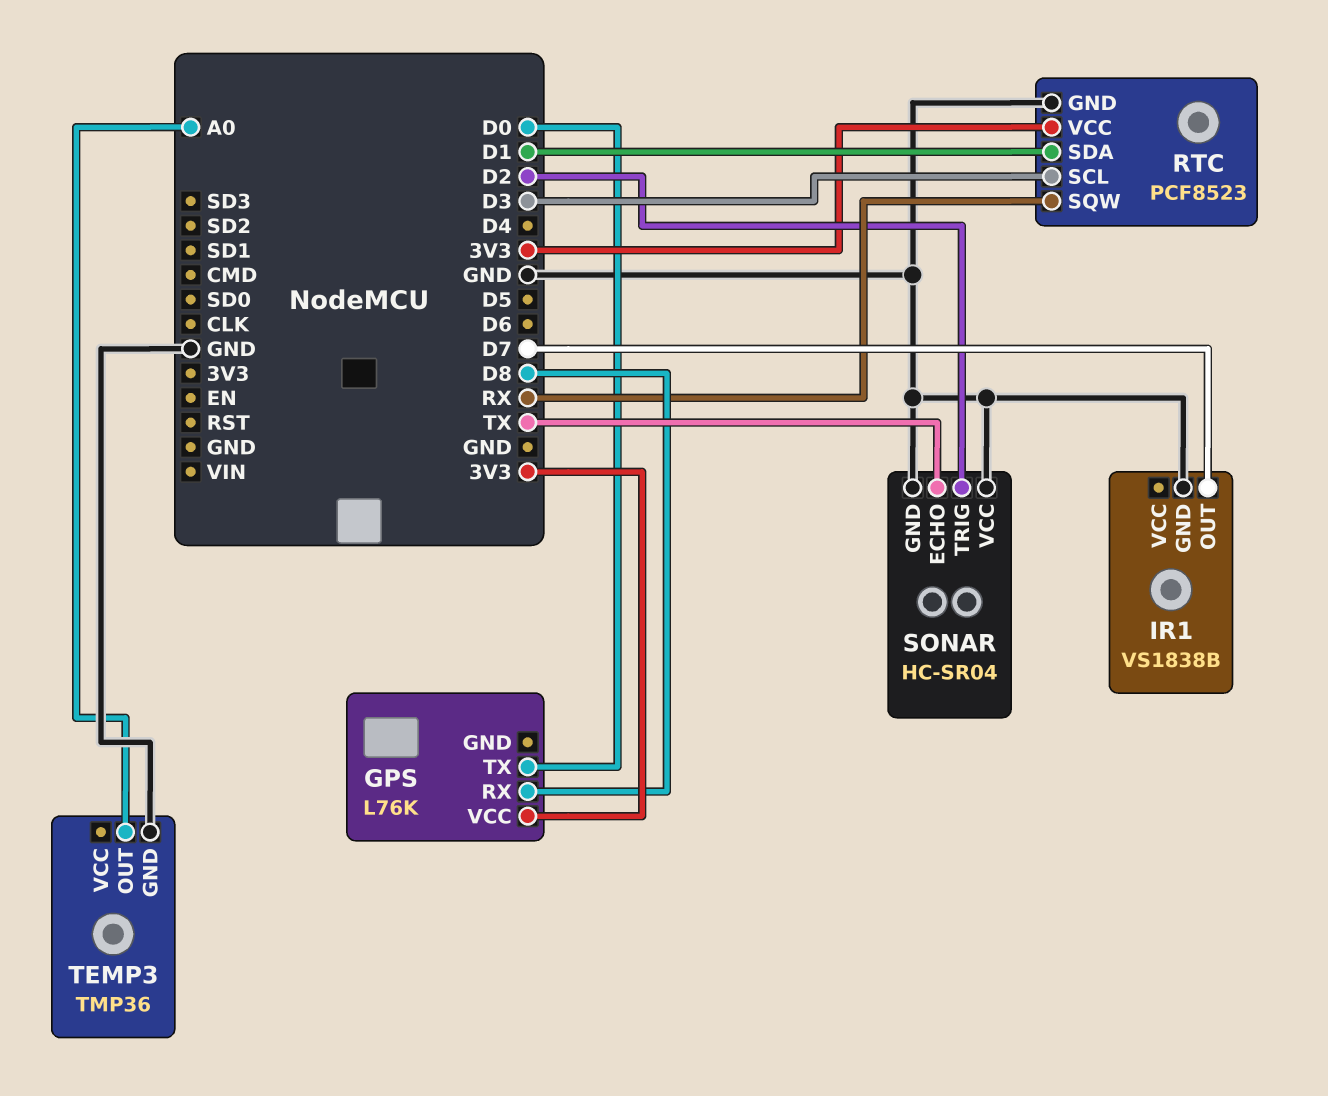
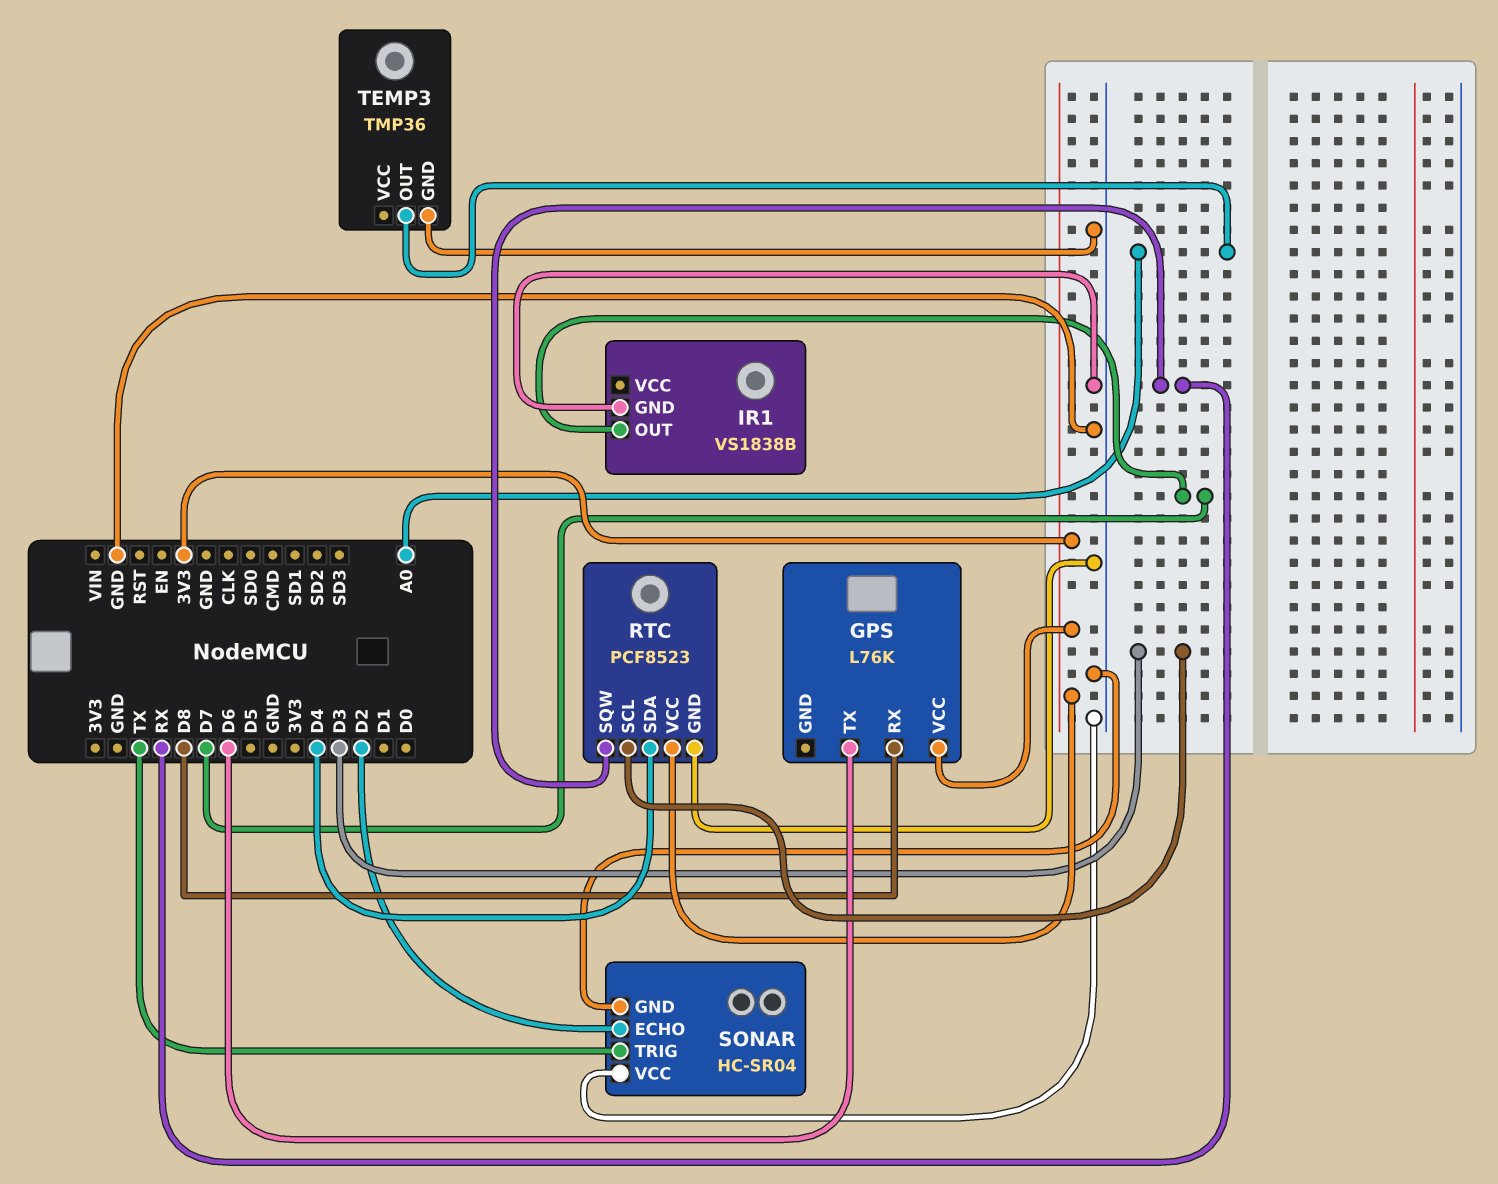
GPS pin TX: D0 -> D6
RTC pin SDA: D1 -> D4
SONAR pin ECHO: TX -> D2
SONAR pin TRIG: D2 -> TX

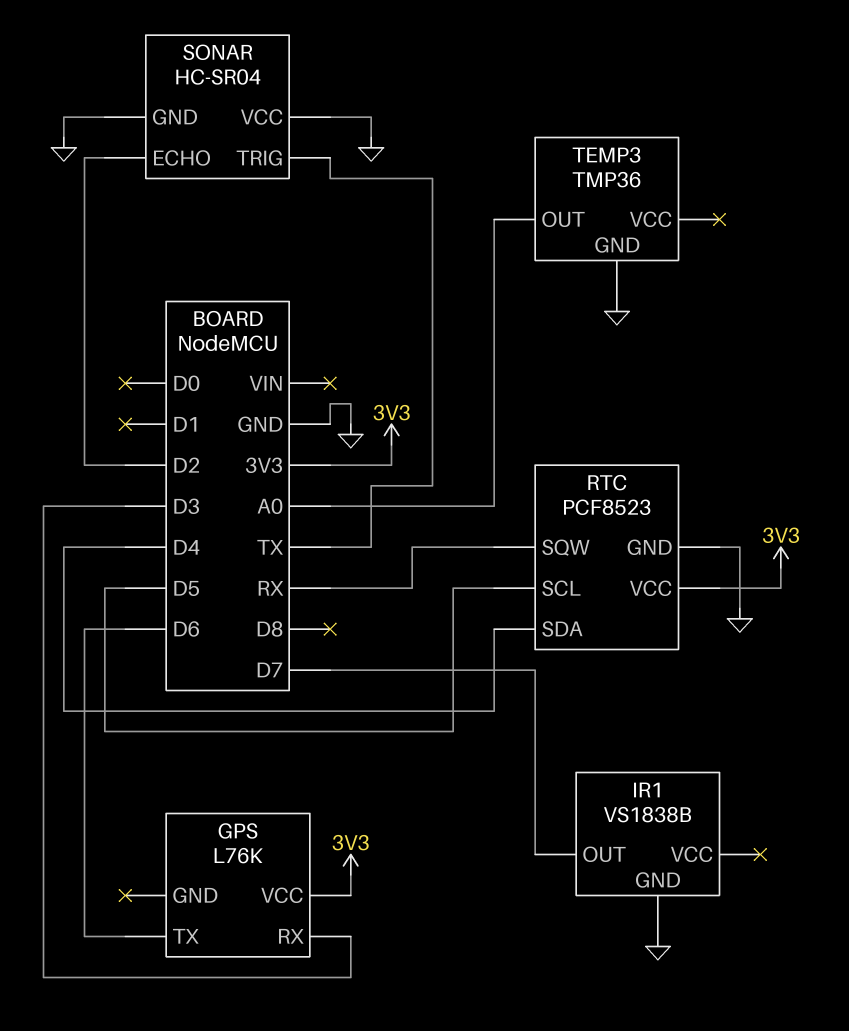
GPS pin RX: D8 -> D3
RTC pin SCL: D3 -> D5

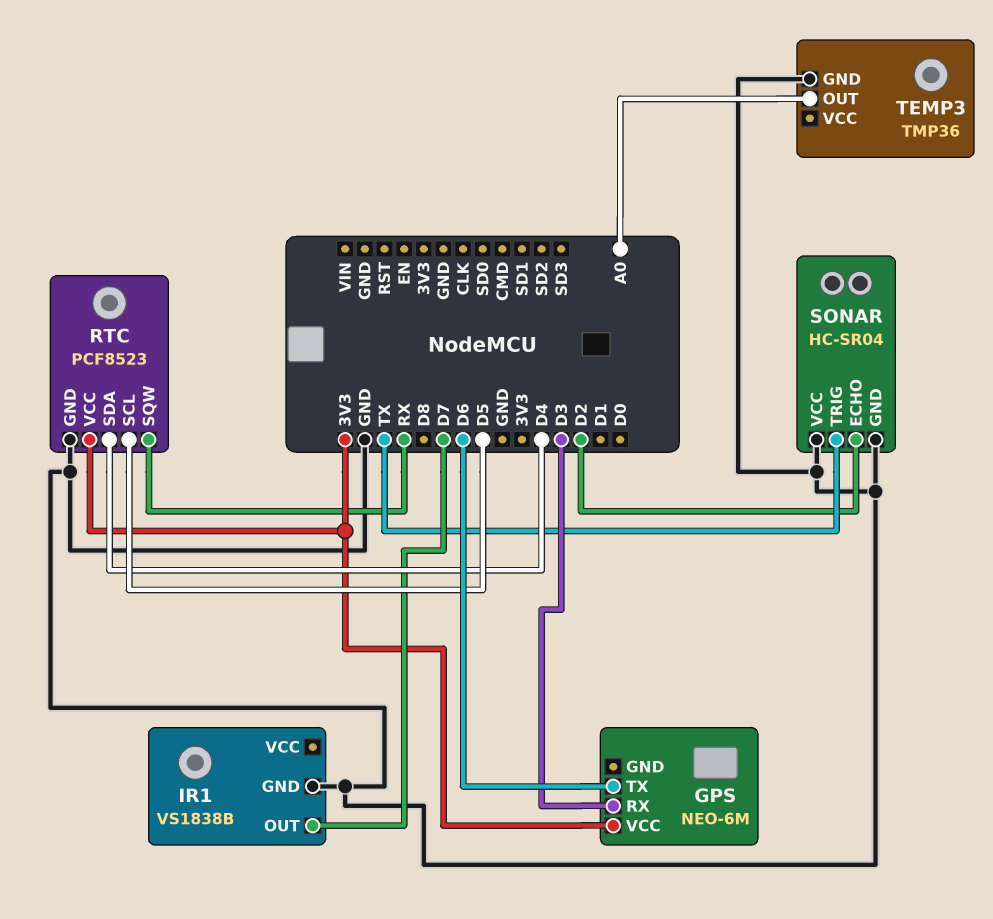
GPS: L76K -> NEO-6M

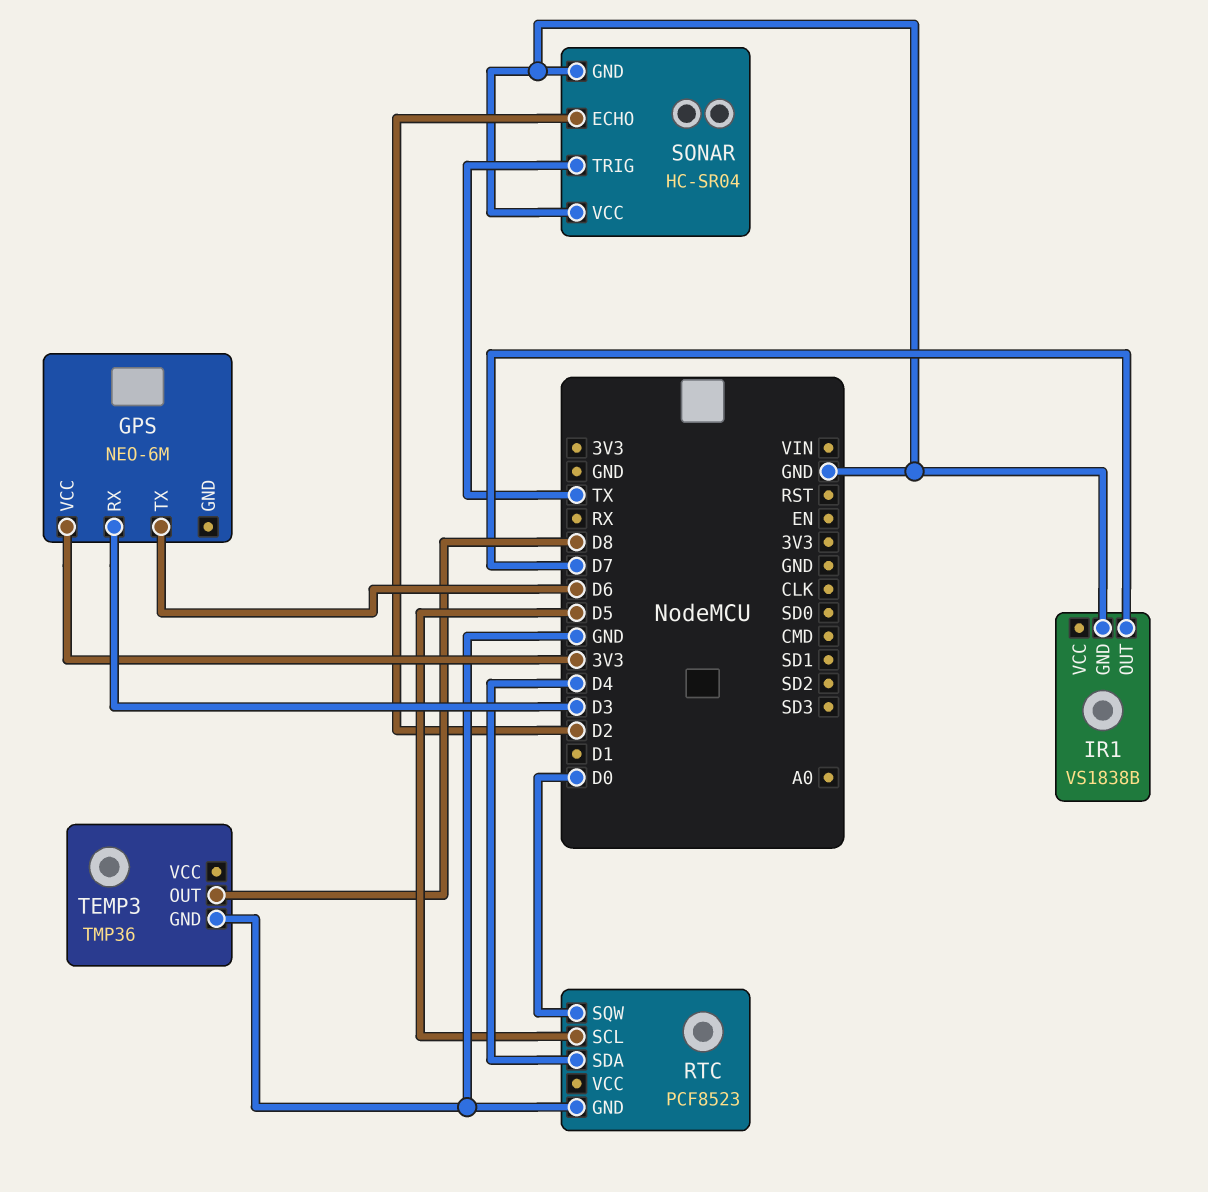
RTC pin SQW: RX -> D0
RTC pin VCC: 3V3 -> none
TEMP3 pin OUT: A0 -> D8

